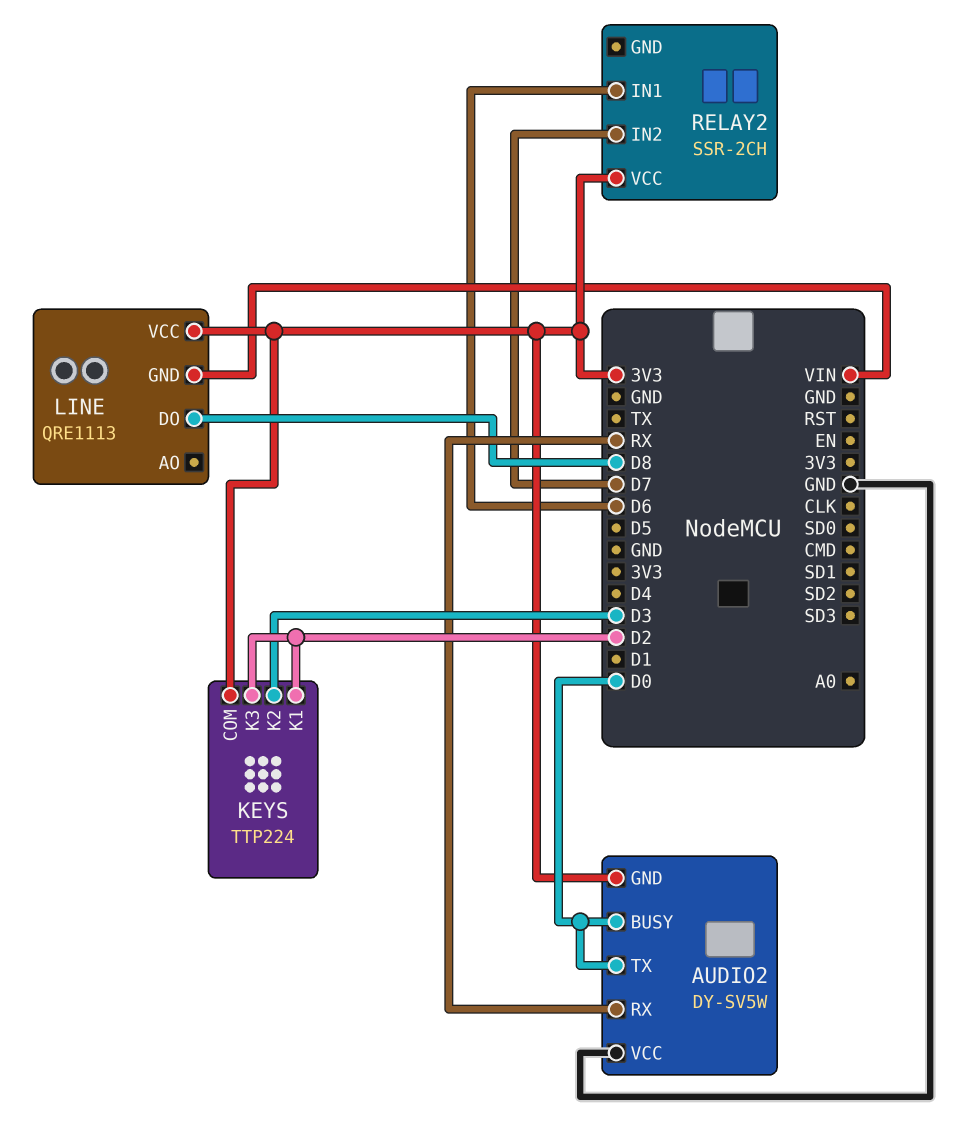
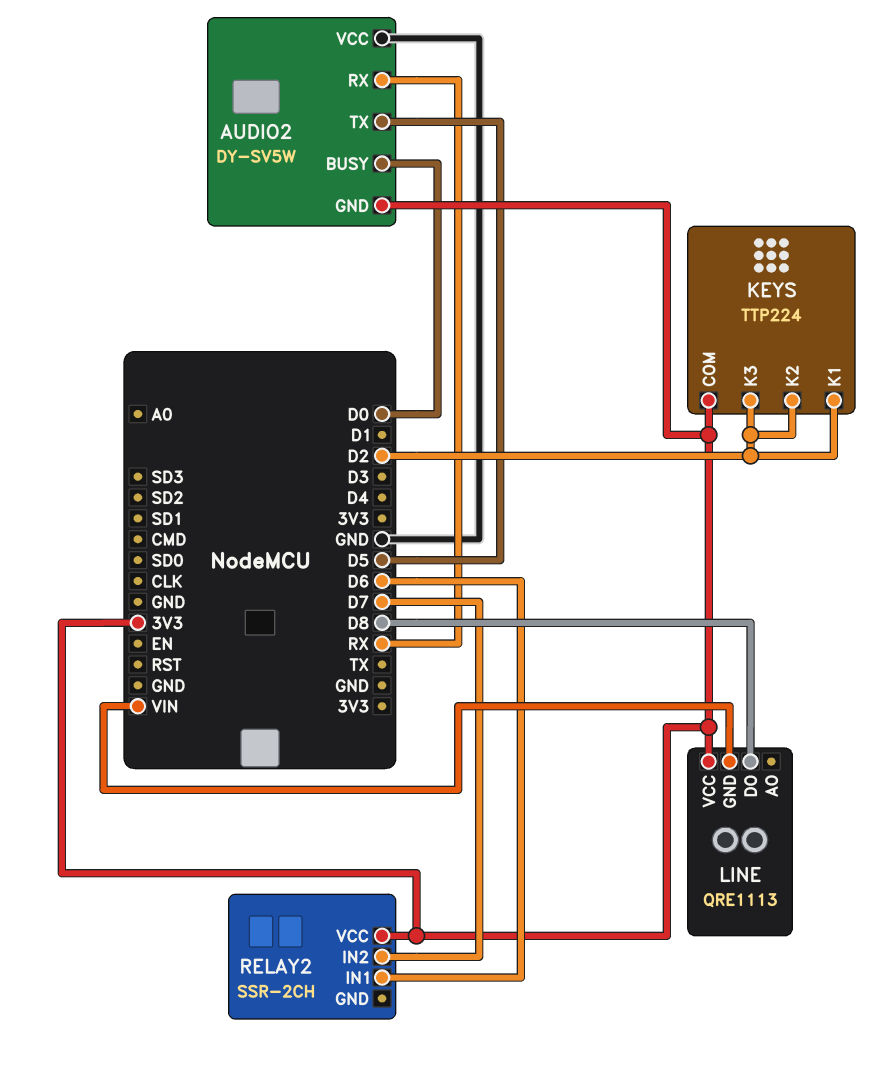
AUDIO2 pin TX: D0 -> D5
KEYS pin K2: D3 -> D2

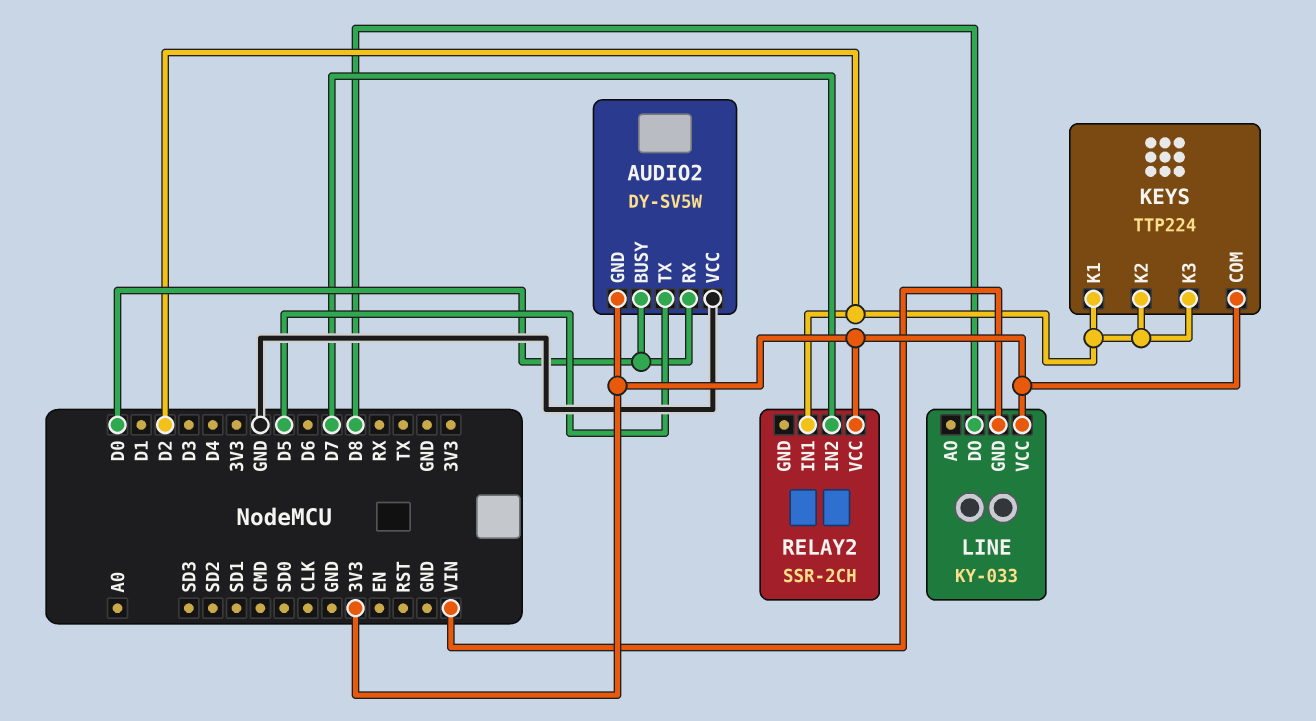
AUDIO2 pin RX: RX -> D0
LINE: QRE1113 -> KY-033
RELAY2 pin IN1: D6 -> D2

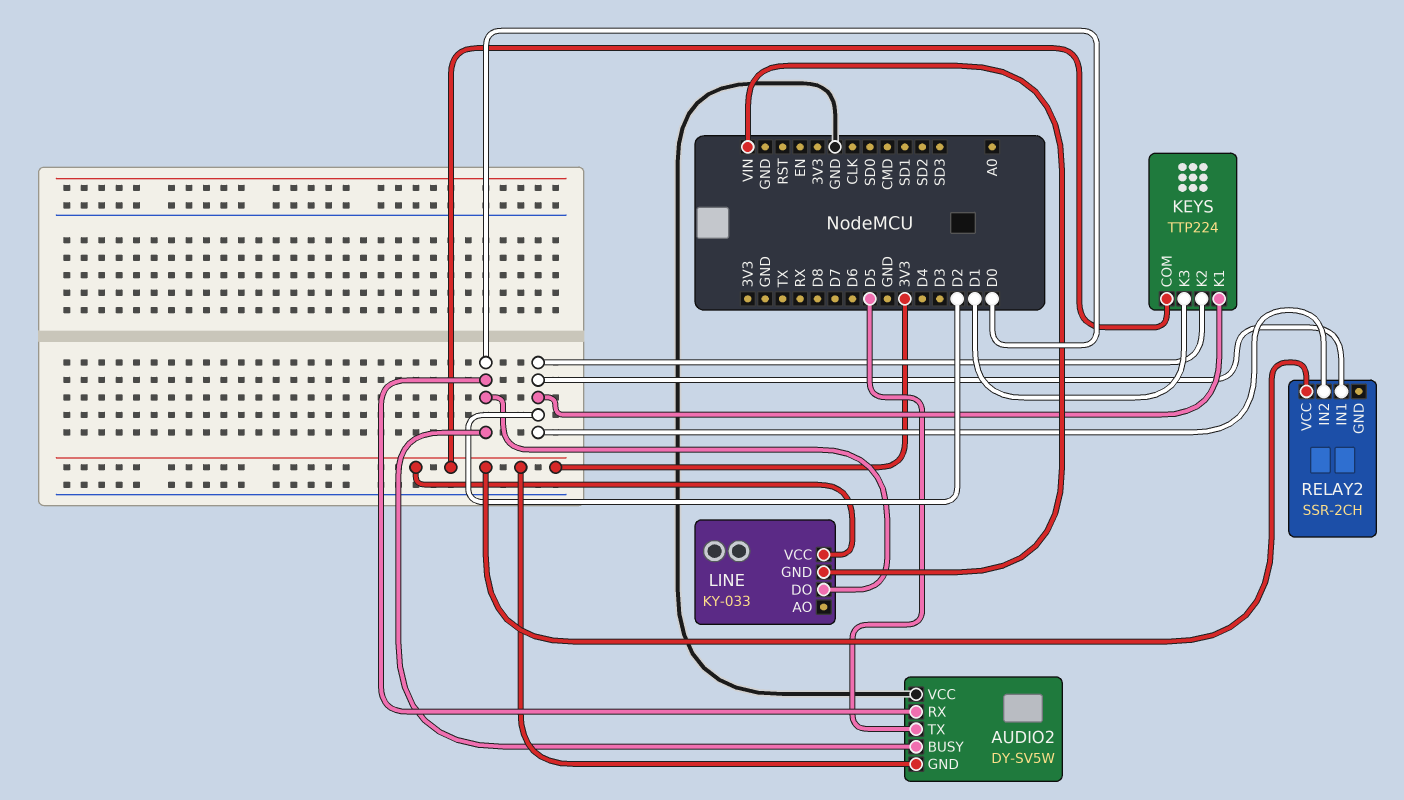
KEYS pin K3: D2 -> D1
LINE pin DO: D8 -> D0
RELAY2 pin IN2: D7 -> D2

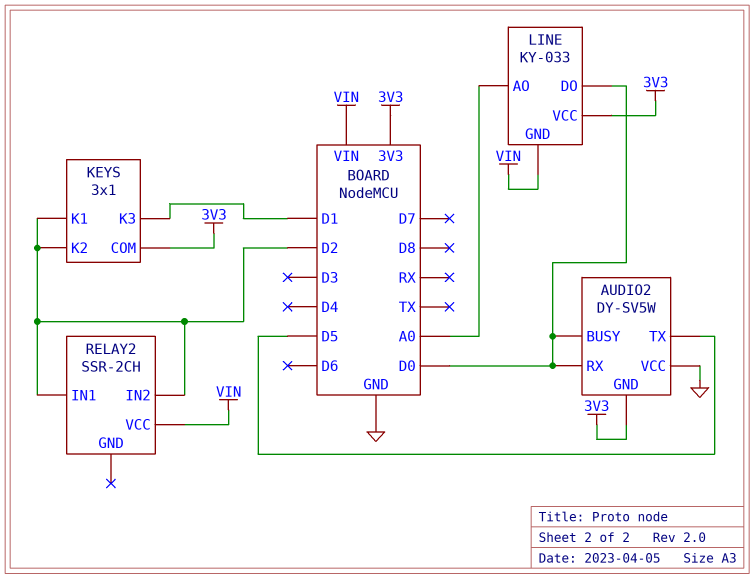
KEYS: TTP224 -> 3x1
LINE pin AO: none -> A0
RELAY2 pin VCC: 3V3 -> VIN

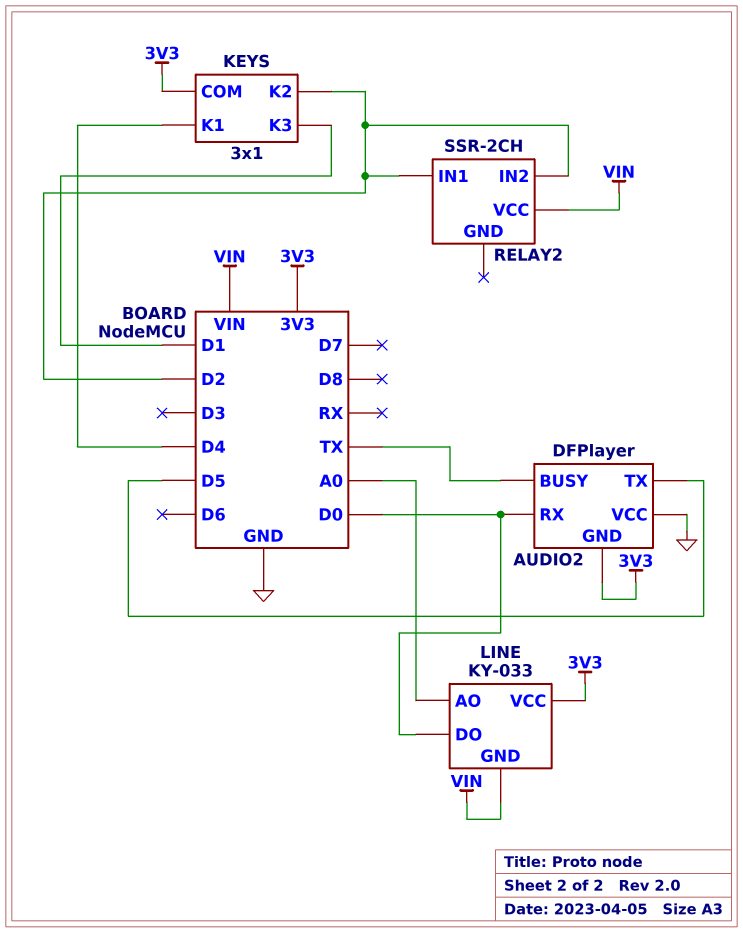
AUDIO2: DY-SV5W -> DFPlayer
AUDIO2 pin BUSY: D0 -> TX
KEYS pin K1: D2 -> D4

